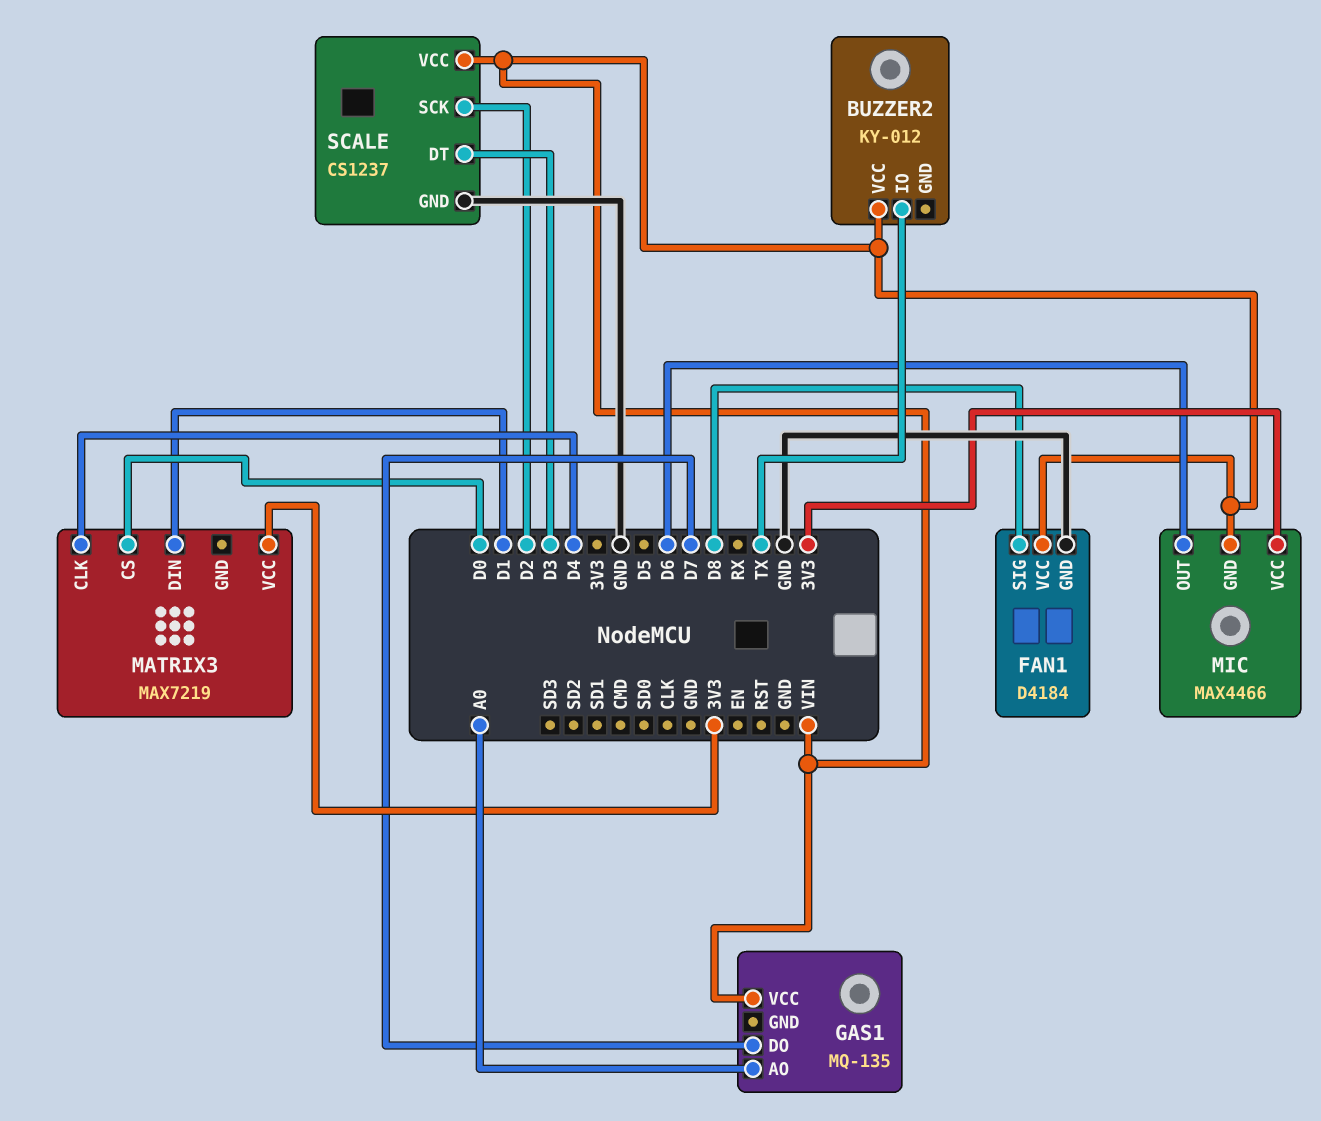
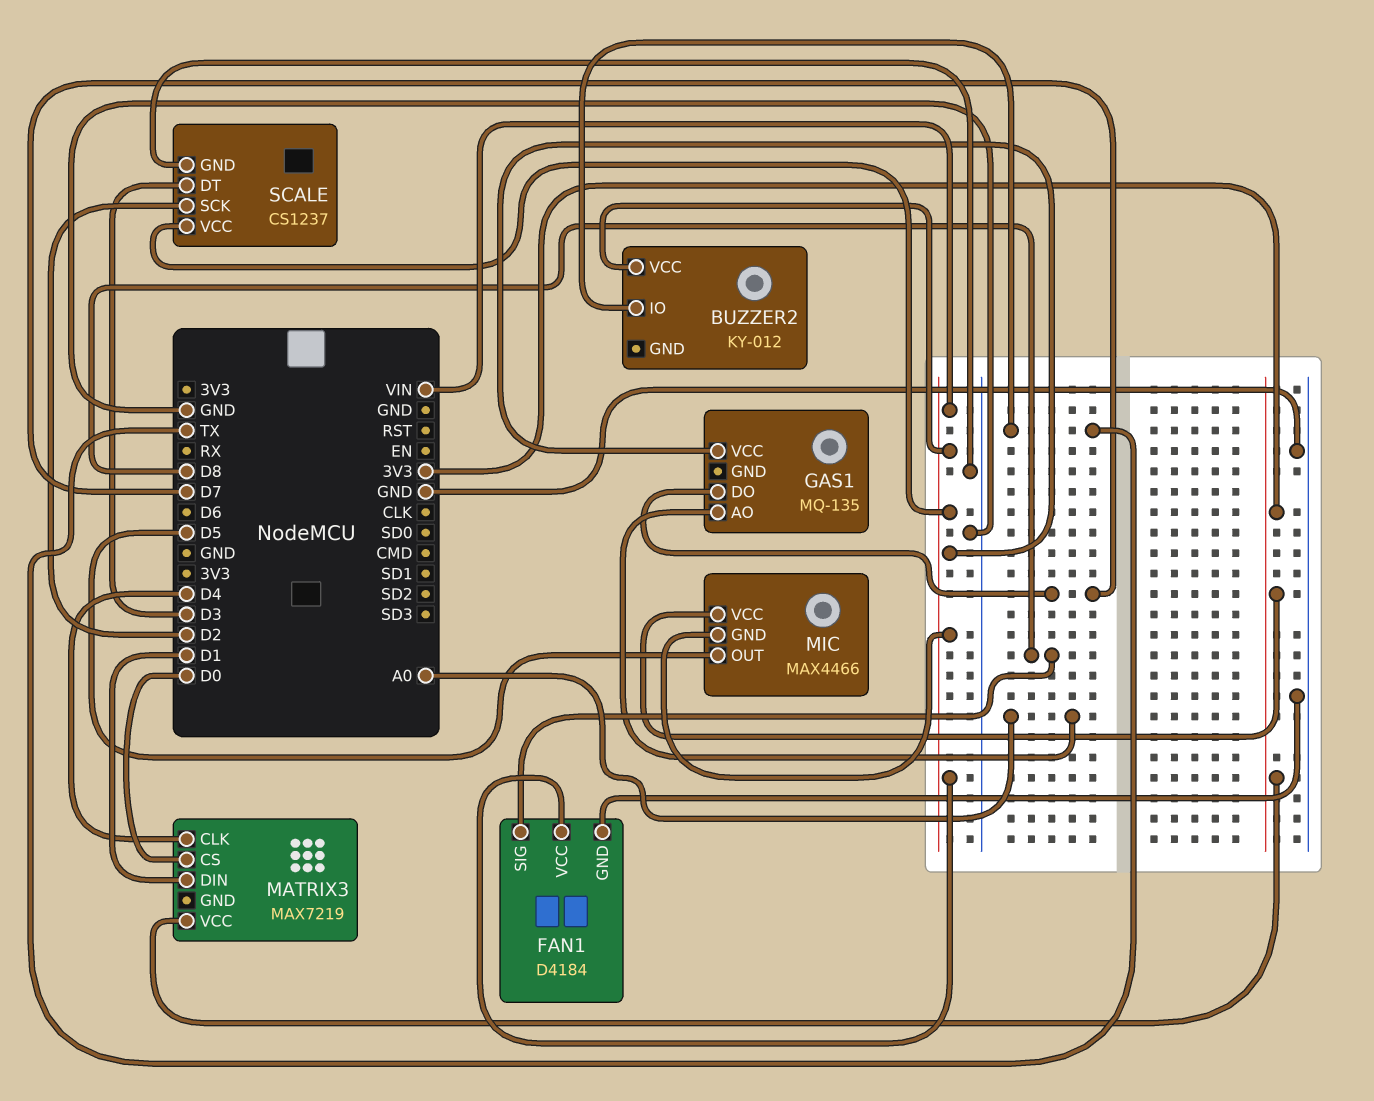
MIC pin OUT: D6 -> D5

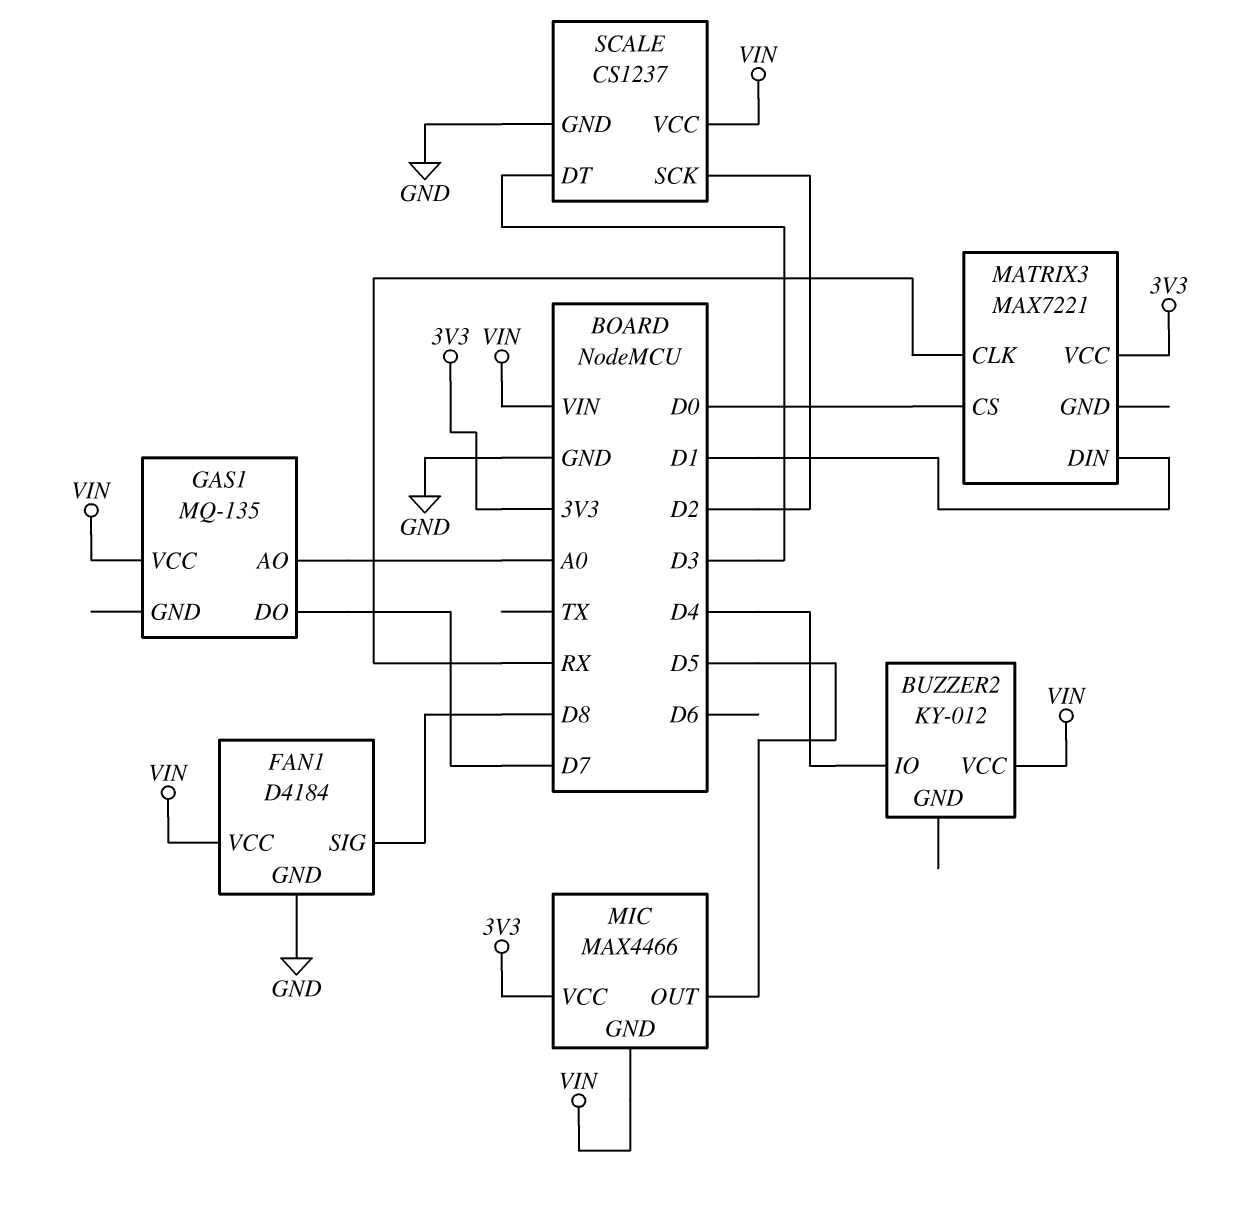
BUZZER2 pin IO: TX -> D4
MATRIX3: MAX7219 -> MAX7221
MATRIX3 pin CLK: D4 -> RX

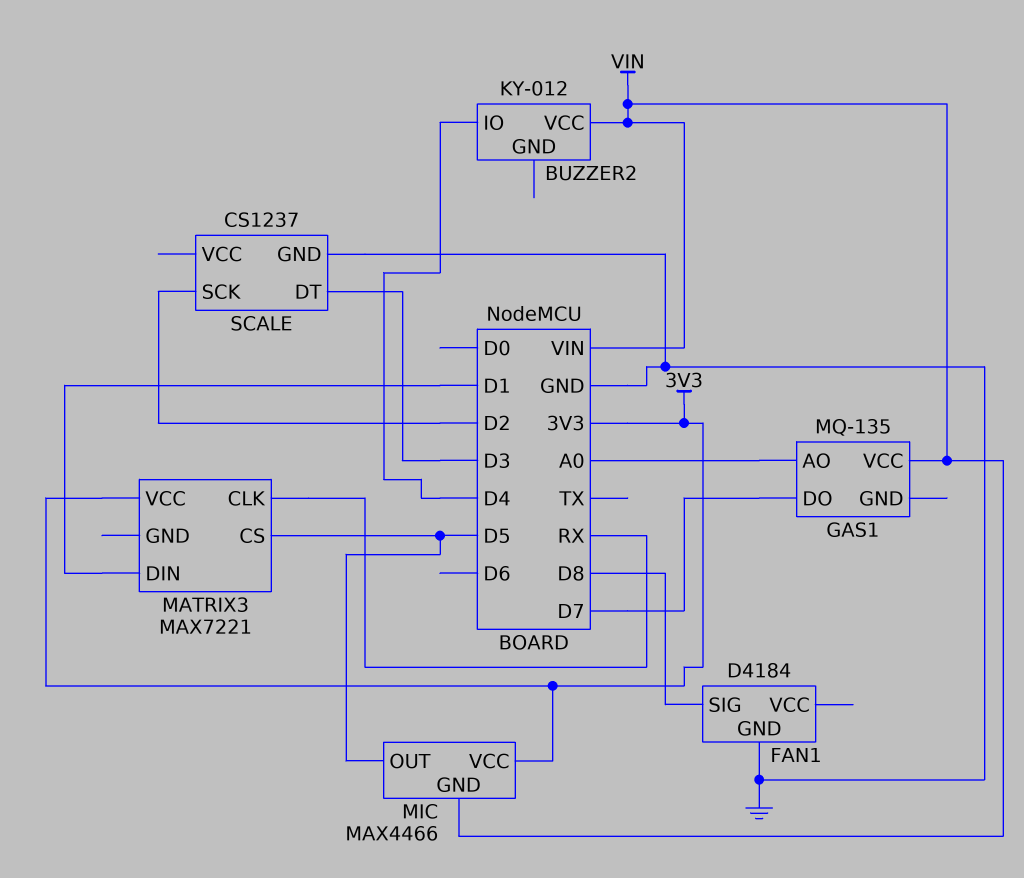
FAN1 pin VCC: VIN -> none
MATRIX3 pin CS: D0 -> D5
SCALE pin VCC: VIN -> none

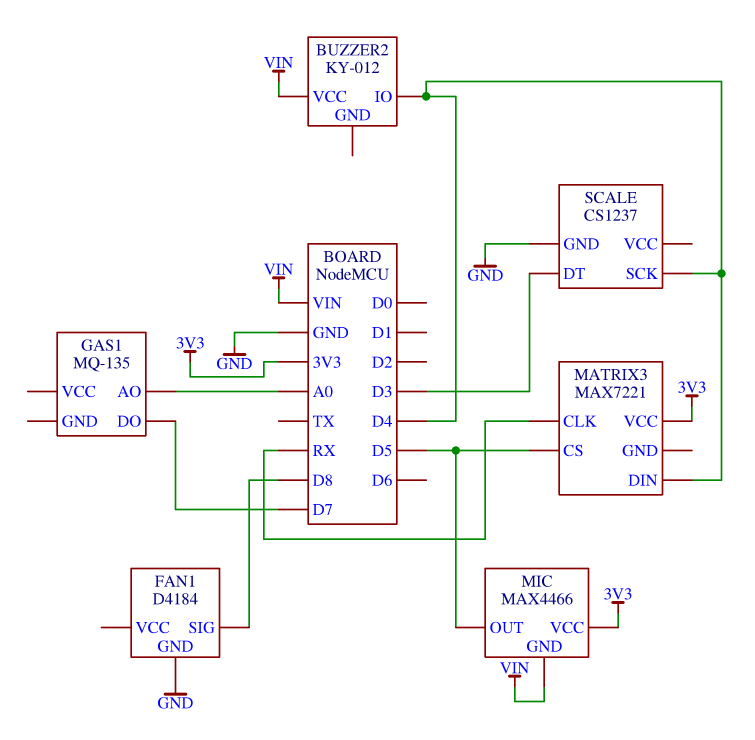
GAS1 pin VCC: VIN -> none
MATRIX3 pin DIN: D1 -> D4
SCALE pin SCK: D2 -> D4

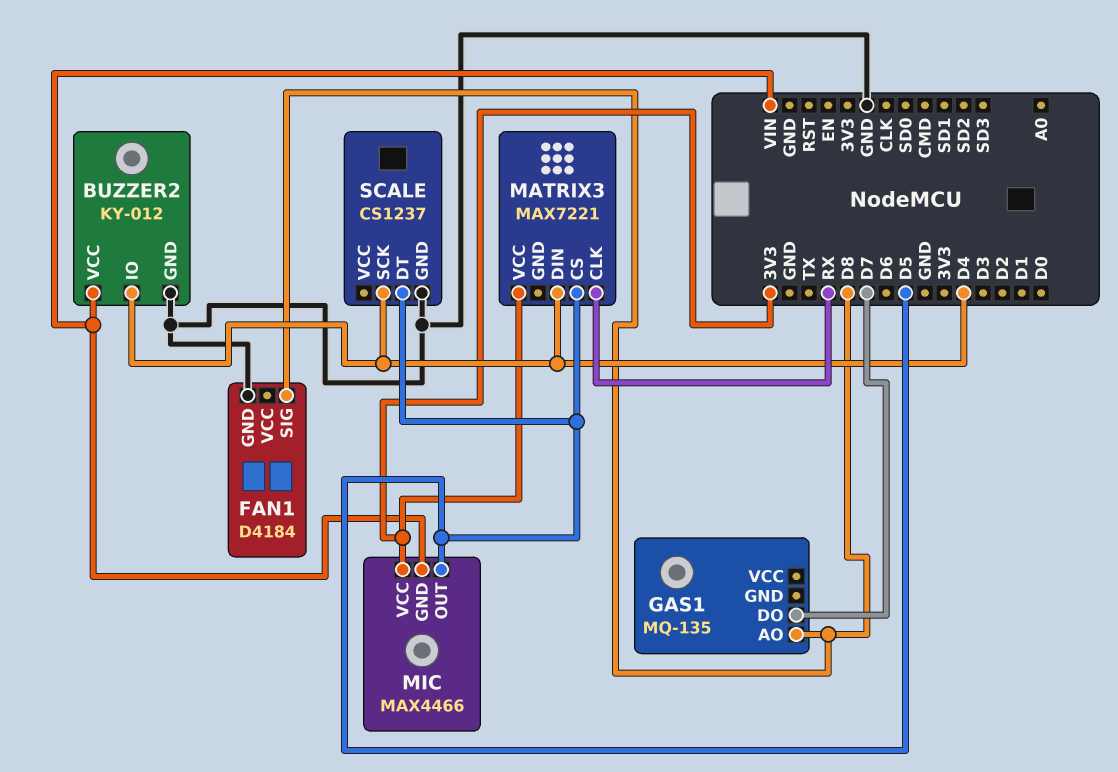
BUZZER2 pin GND: none -> GND
GAS1 pin AO: A0 -> D8
SCALE pin DT: D3 -> D5

